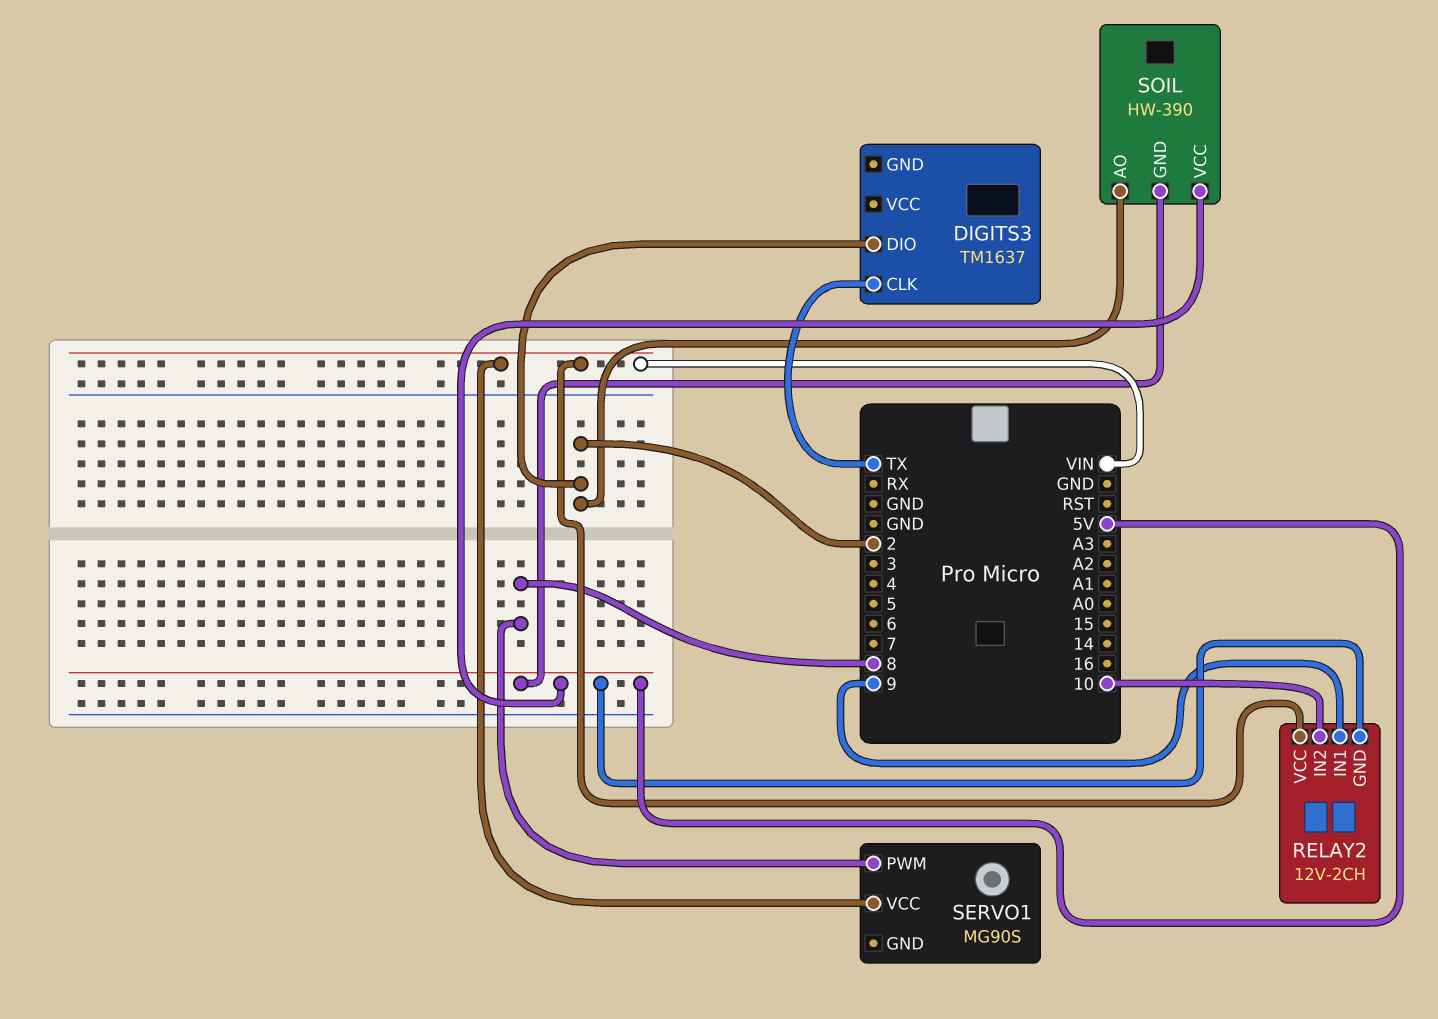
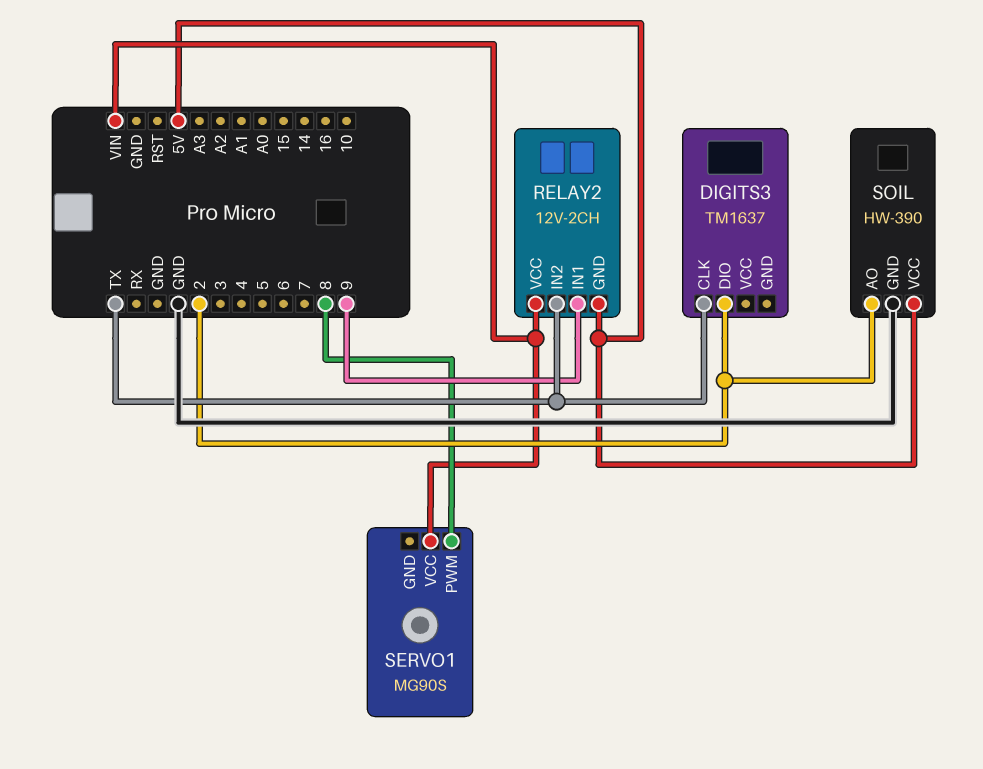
RELAY2 pin IN2: 10 -> TX
SOIL pin GND: 5V -> GND

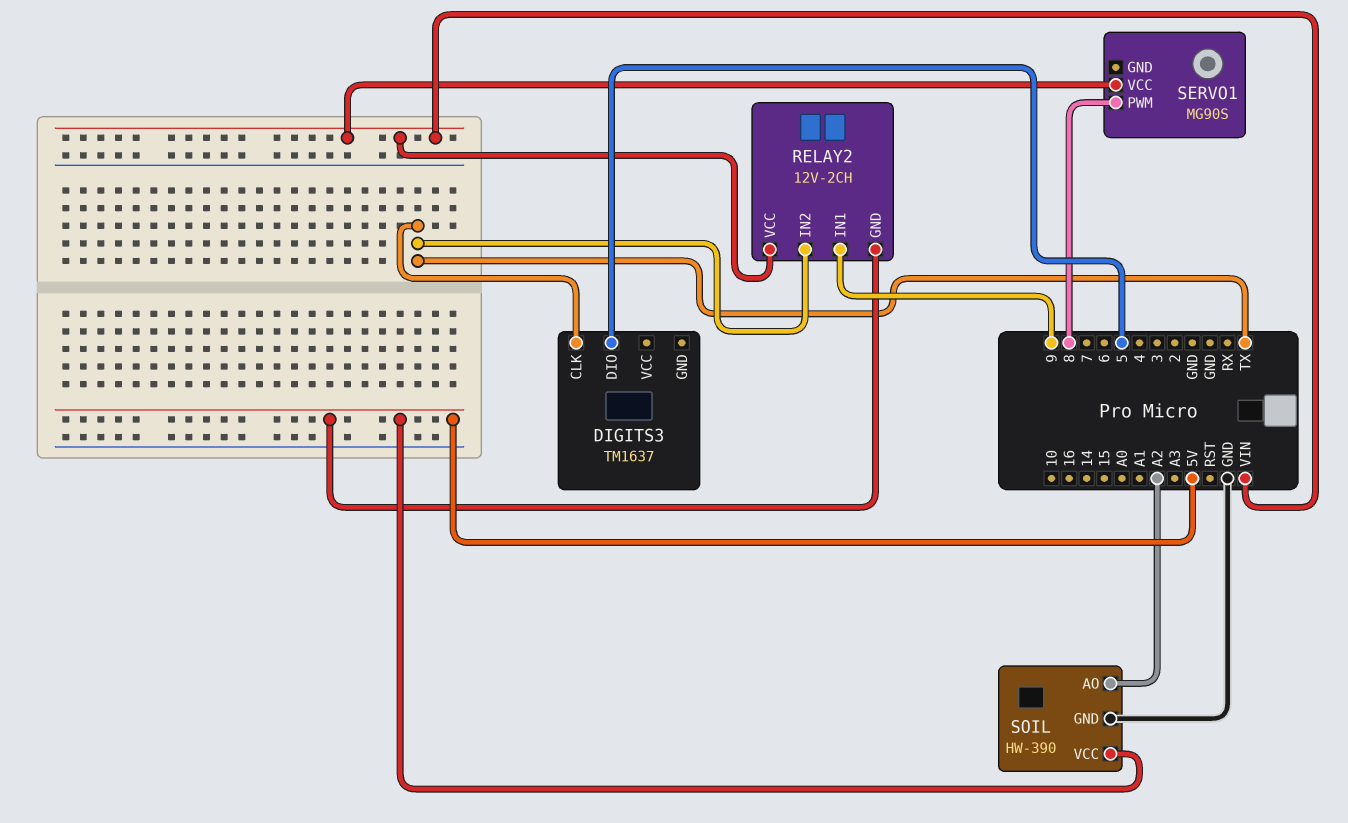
DIGITS3 pin DIO: 2 -> 5
SOIL pin AO: 2 -> A2

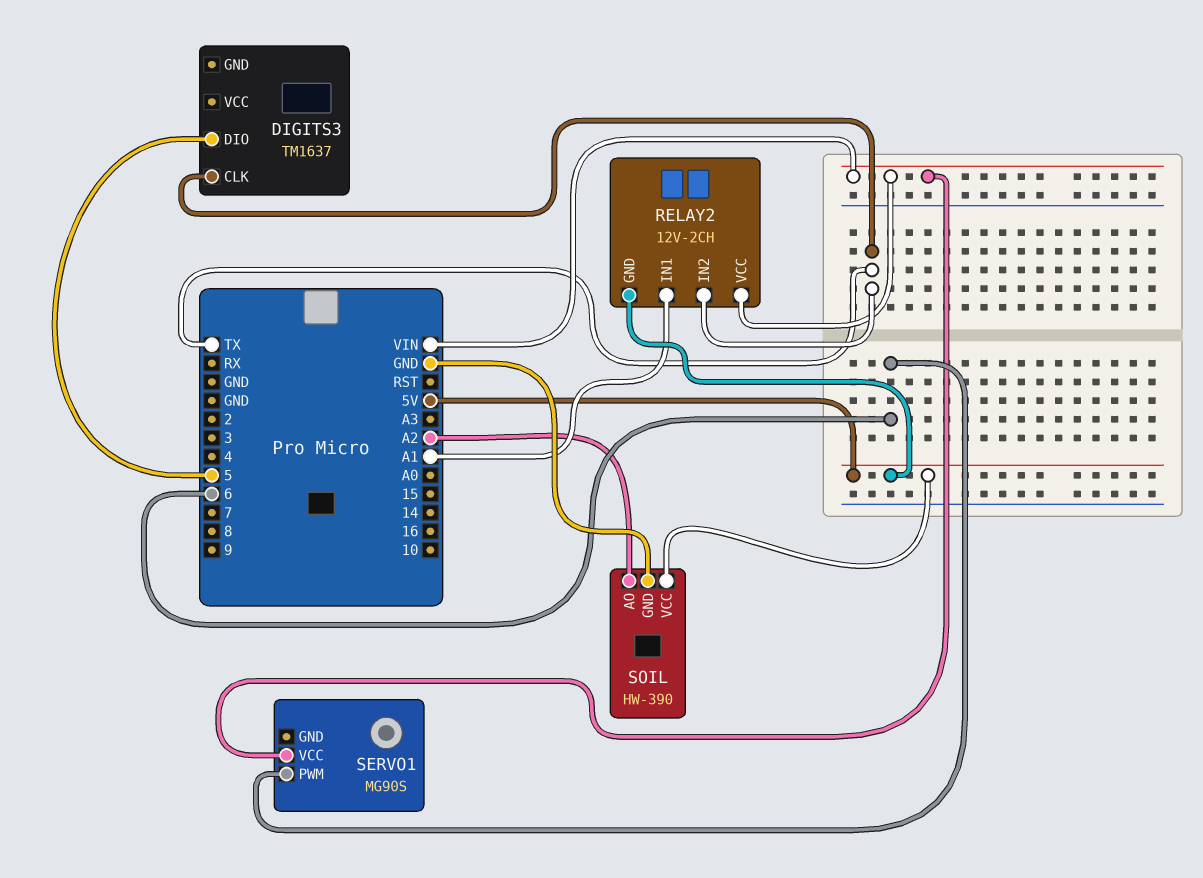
RELAY2 pin IN1: 9 -> A1
SERVO1 pin PWM: 8 -> 6

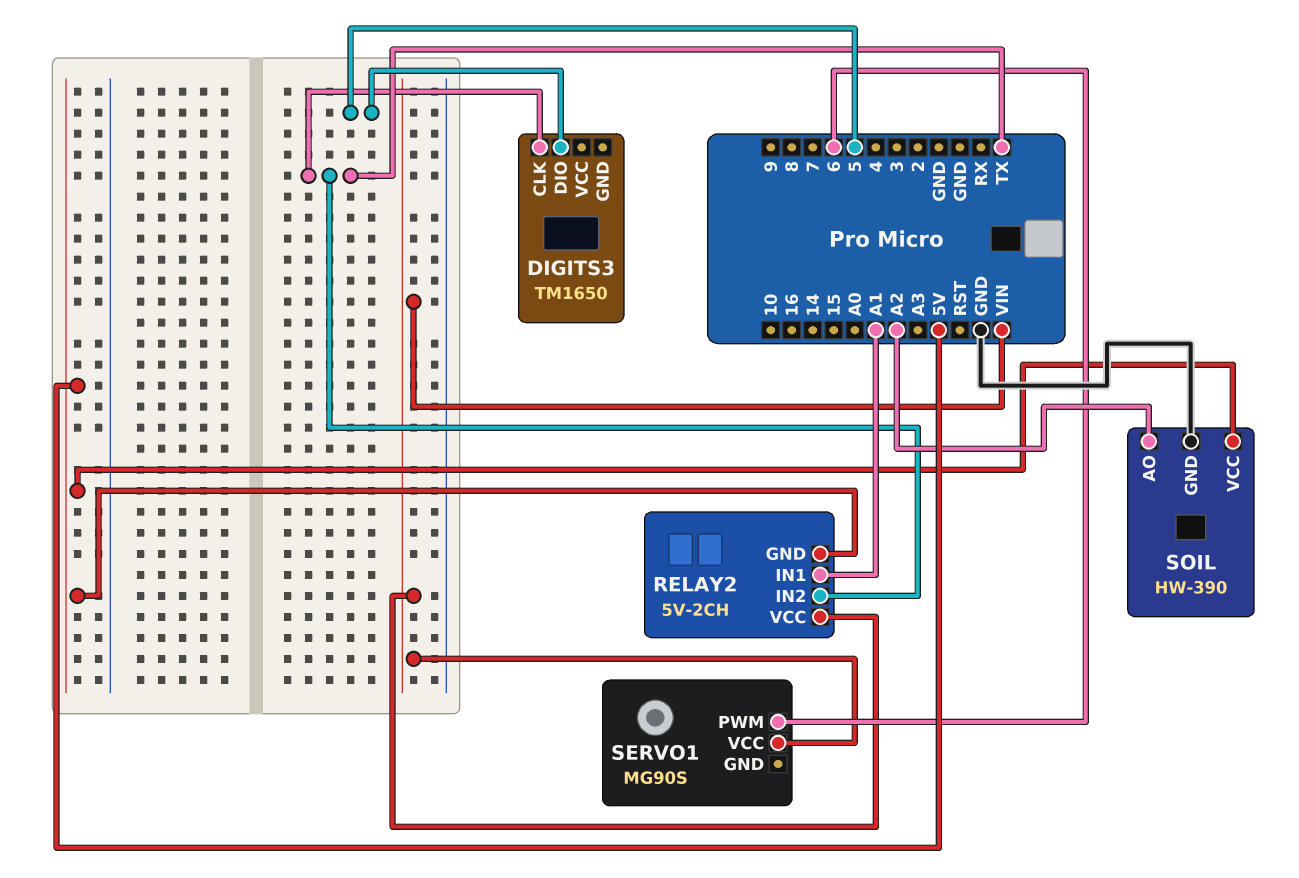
DIGITS3: TM1637 -> TM1650
RELAY2: 12V-2CH -> 5V-2CH

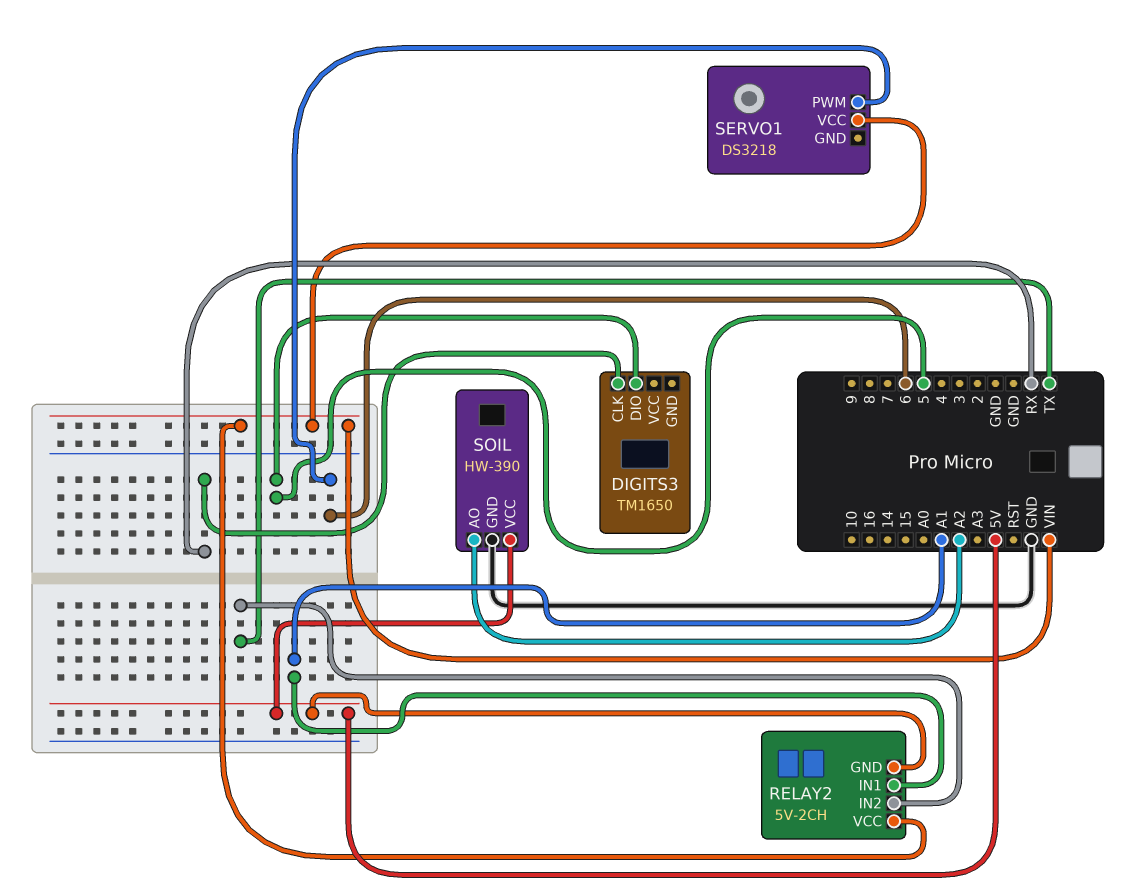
DIGITS3 pin CLK: TX -> RX
SERVO1: MG90S -> DS3218

